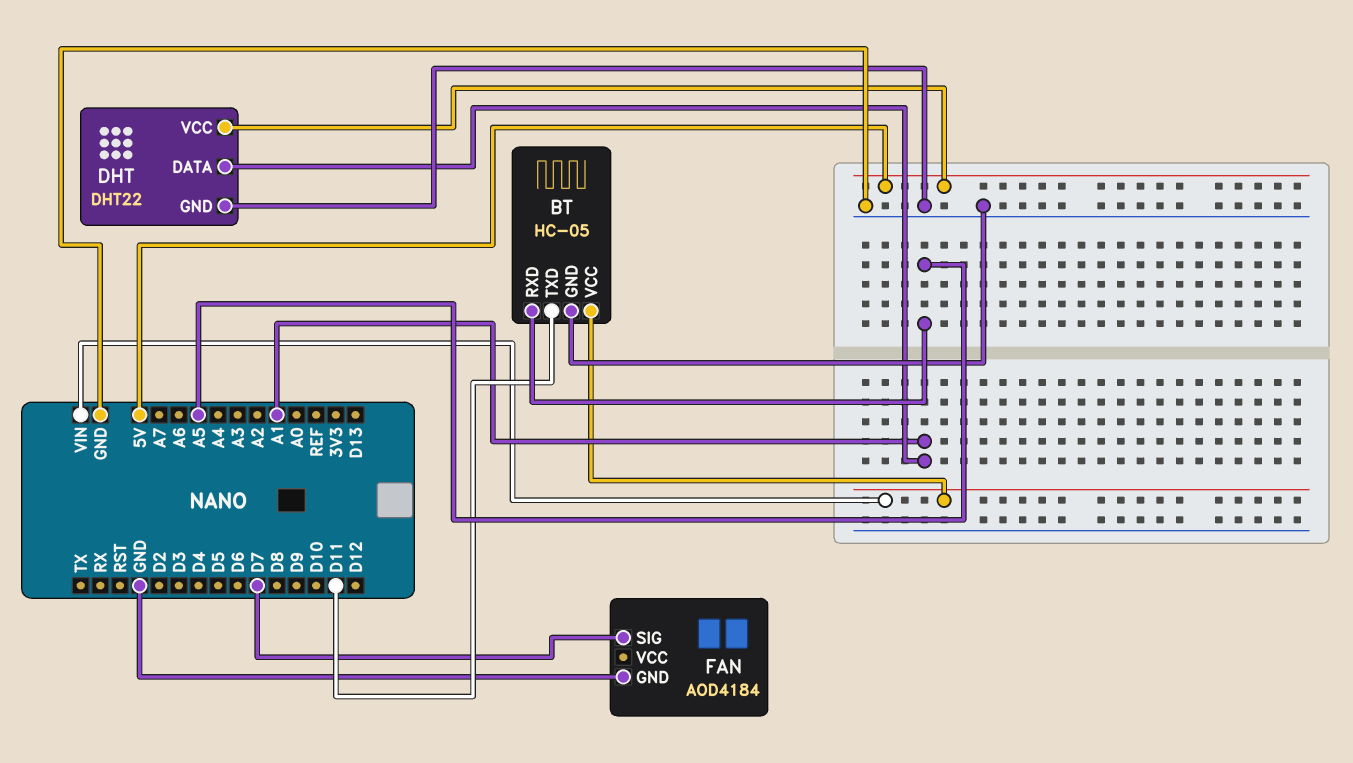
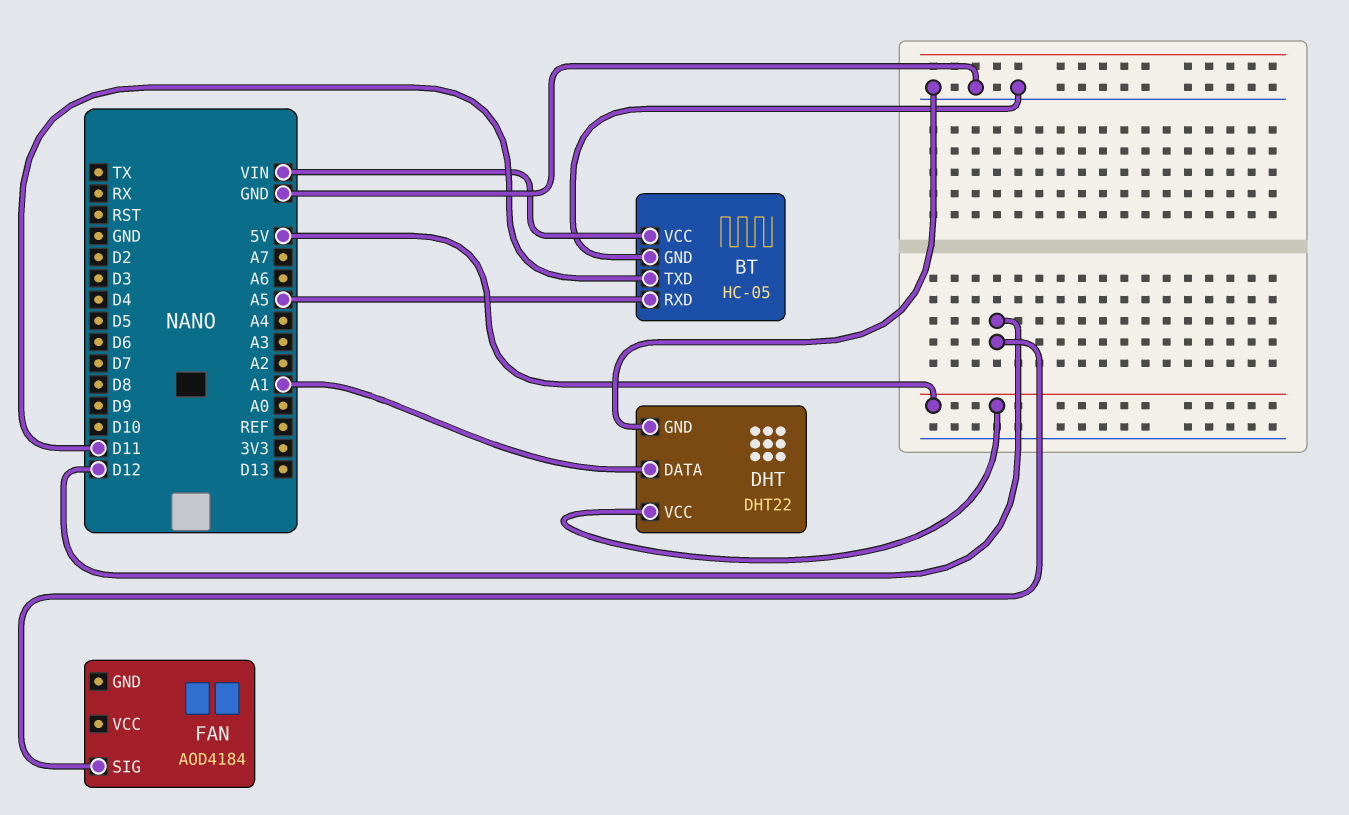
FAN pin GND: GND -> none
FAN pin SIG: D7 -> D12

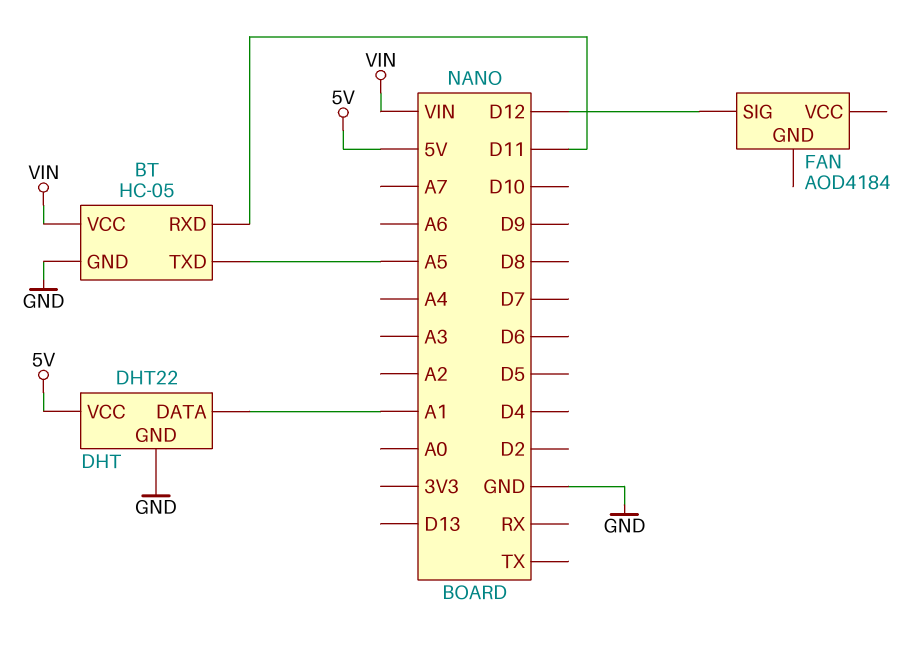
BT pin RXD: A5 -> D11
BT pin TXD: D11 -> A5

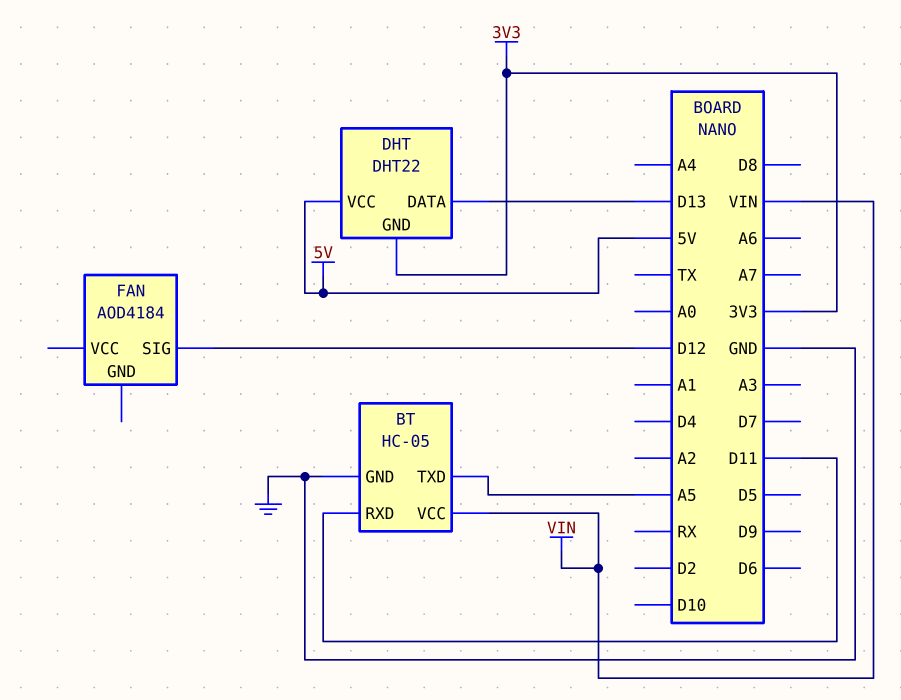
DHT pin DATA: A1 -> D13
DHT pin GND: GND -> 3V3

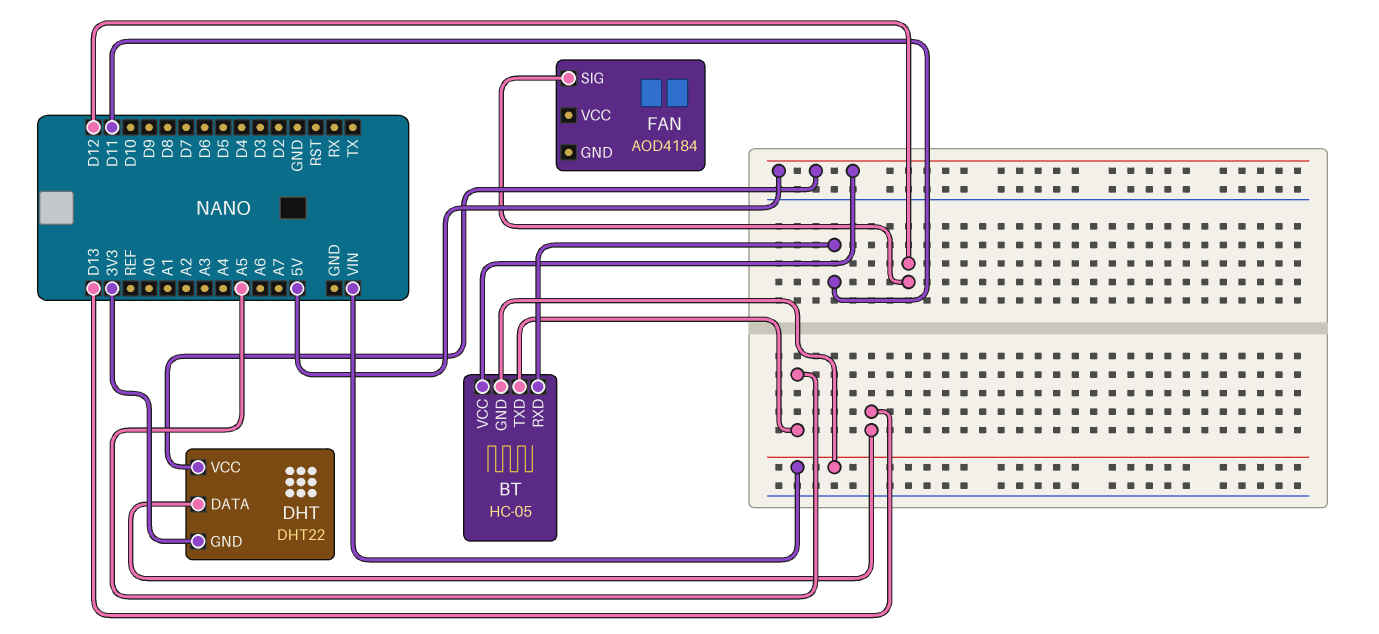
BT pin GND: GND -> VIN
BT pin VCC: VIN -> 5V

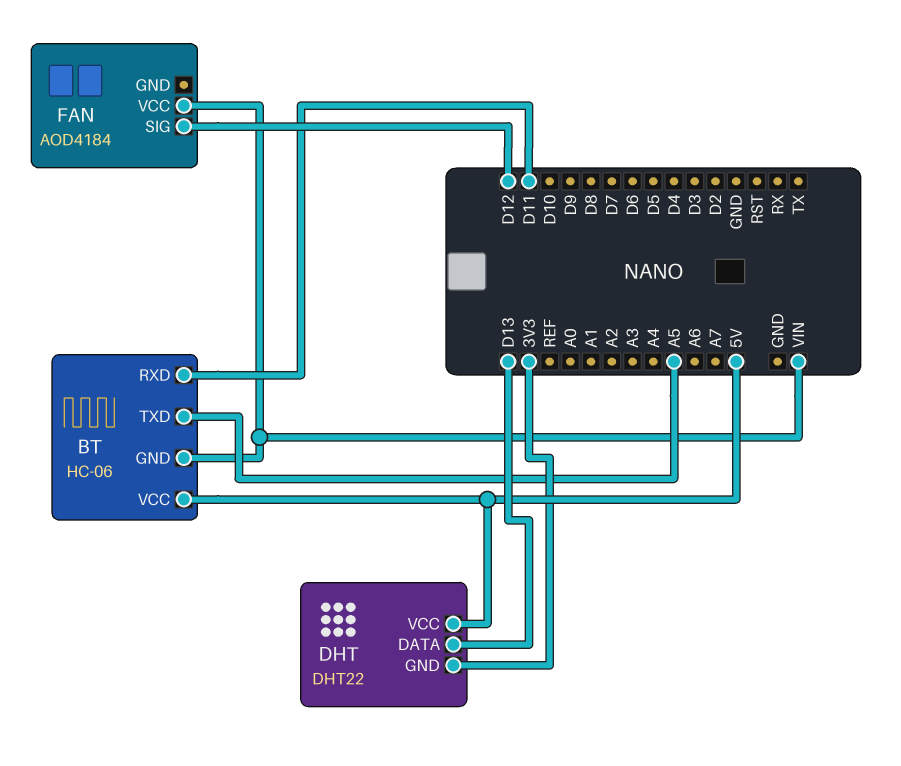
BT: HC-05 -> HC-06
FAN pin VCC: none -> VIN

